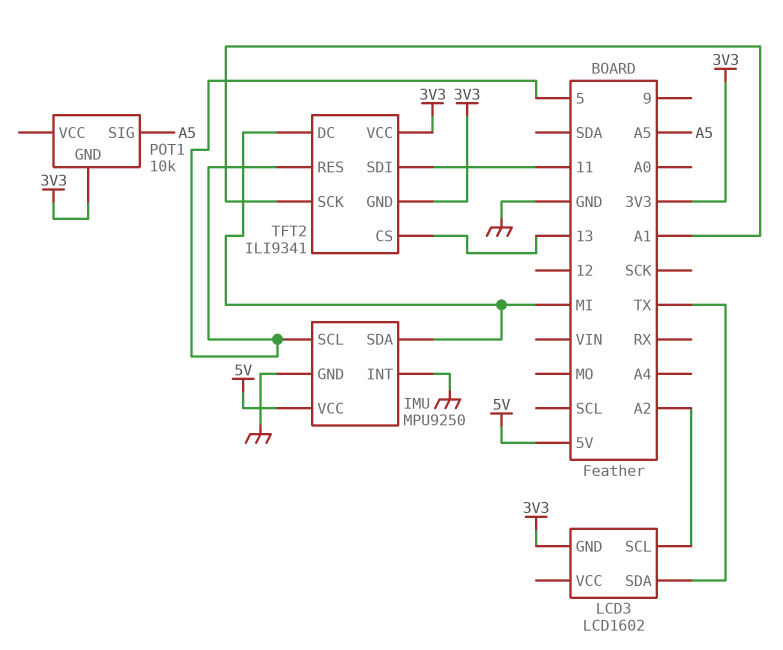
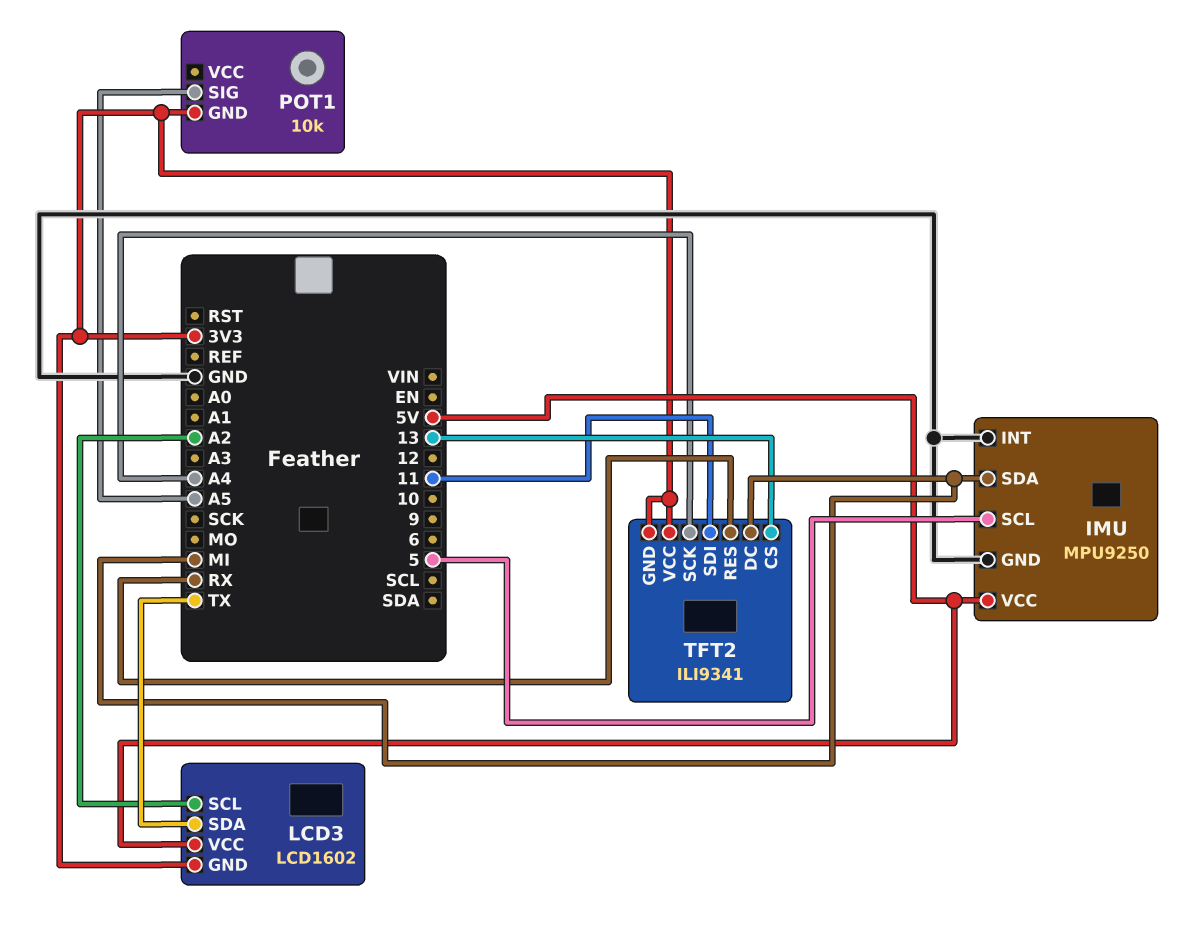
LCD3 pin VCC: none -> 5V
TFT2 pin RES: 5 -> RX
TFT2 pin SCK: A1 -> A4

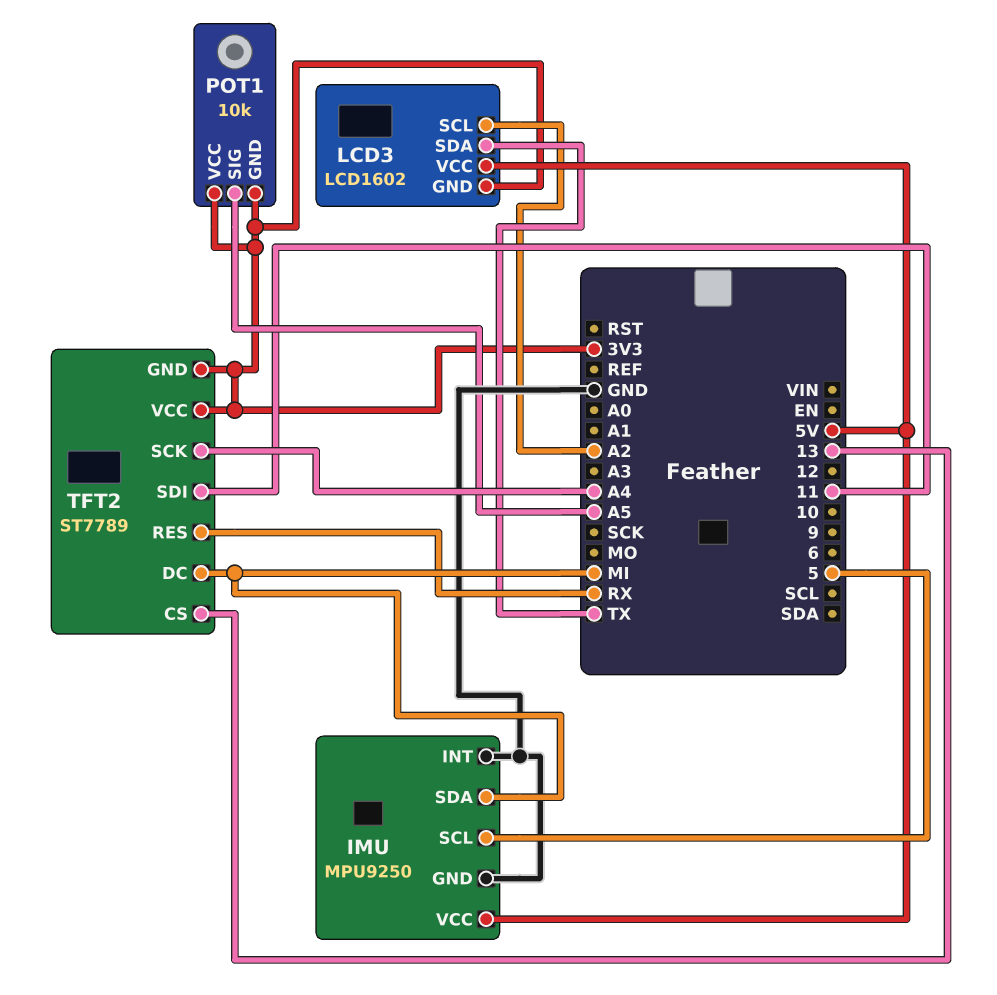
POT1 pin VCC: none -> 3V3
TFT2: ILI9341 -> ST7789

